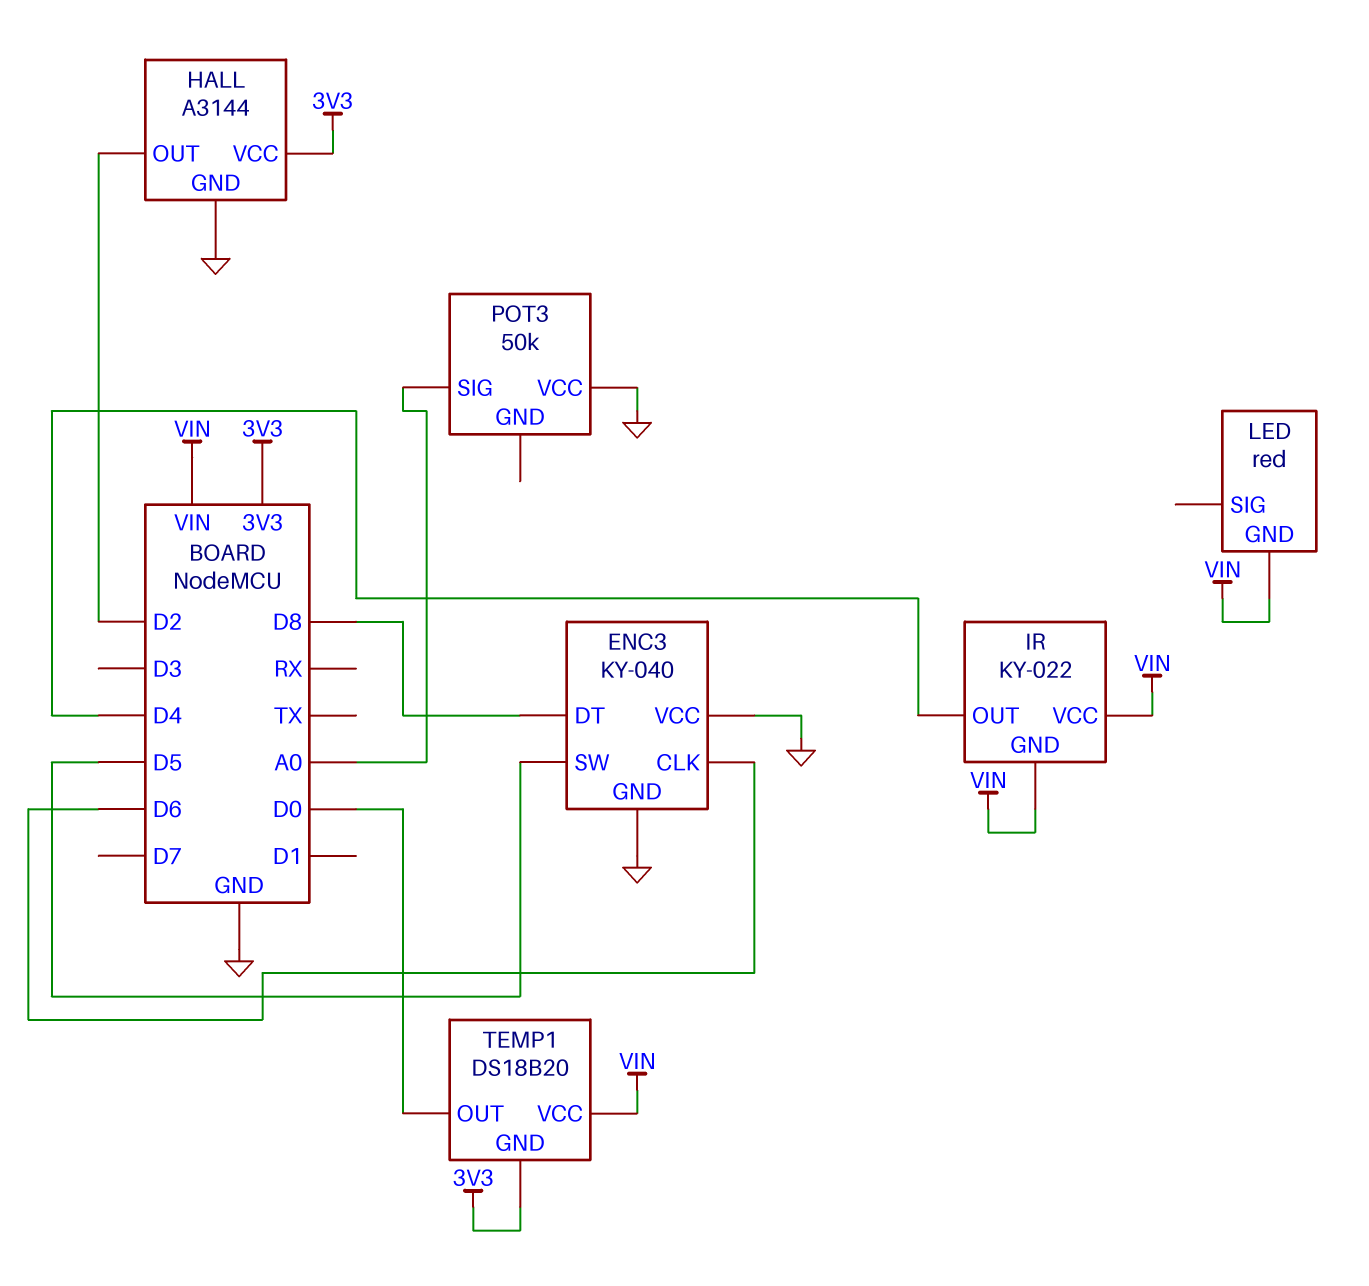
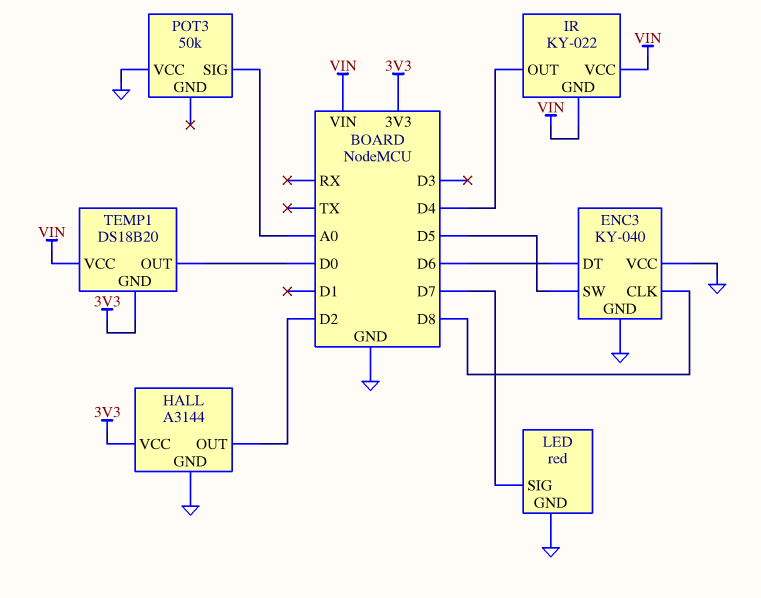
ENC3 pin CLK: D6 -> D8
ENC3 pin DT: D8 -> D6
LED pin GND: VIN -> GND
LED pin SIG: none -> D7

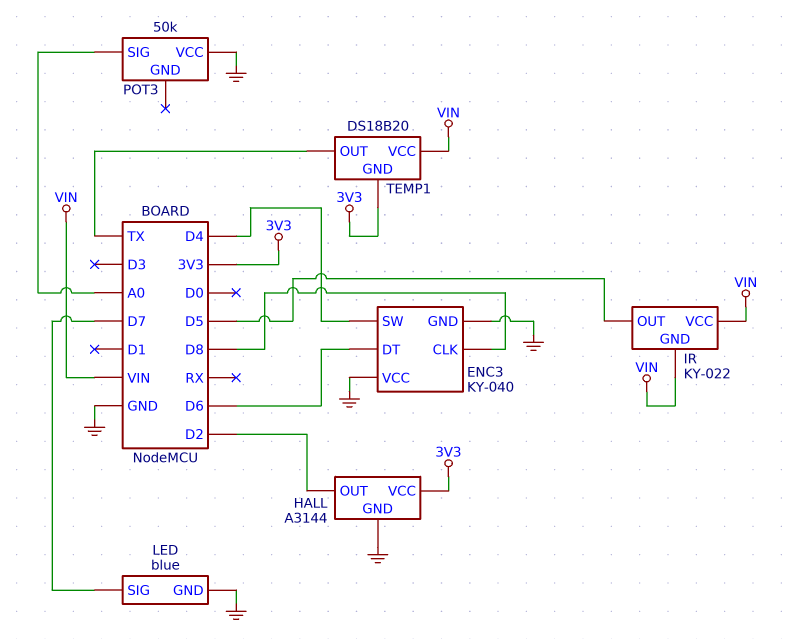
ENC3 pin SW: D5 -> D4
IR pin OUT: D4 -> D5
LED: red -> blue
TEMP1 pin OUT: D0 -> TX

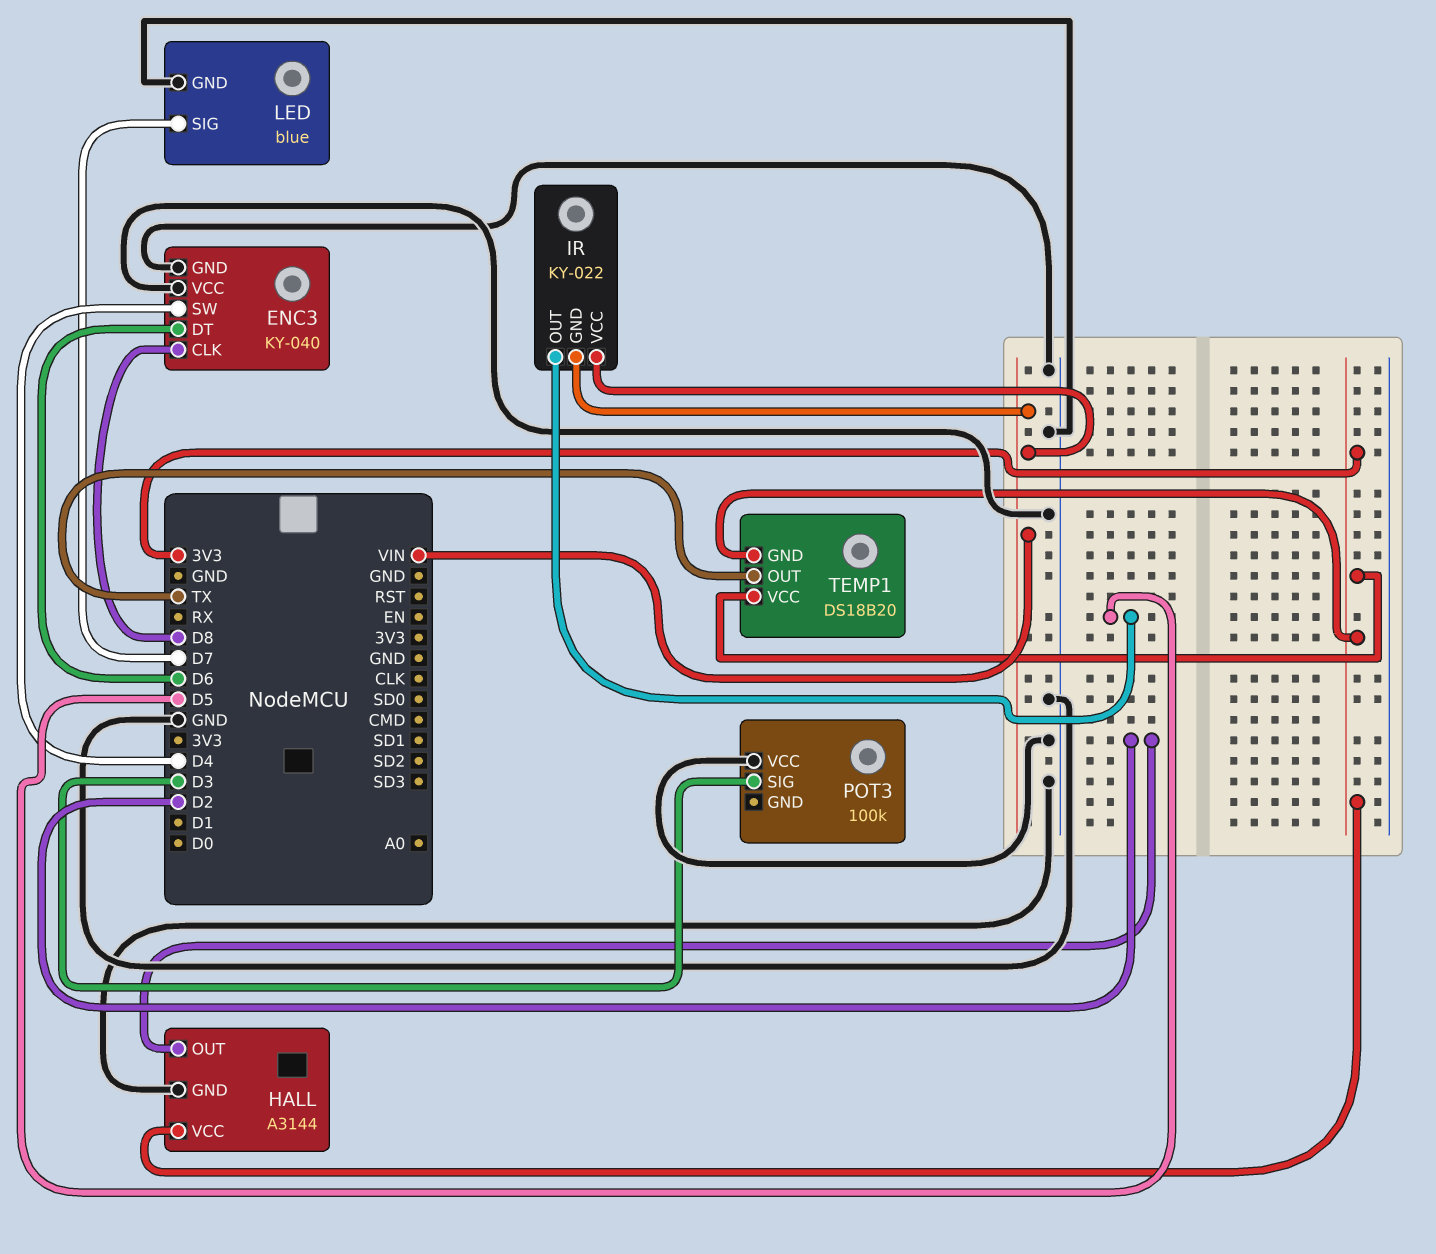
POT3: 50k -> 100k
POT3 pin SIG: A0 -> D3
TEMP1 pin VCC: VIN -> 3V3

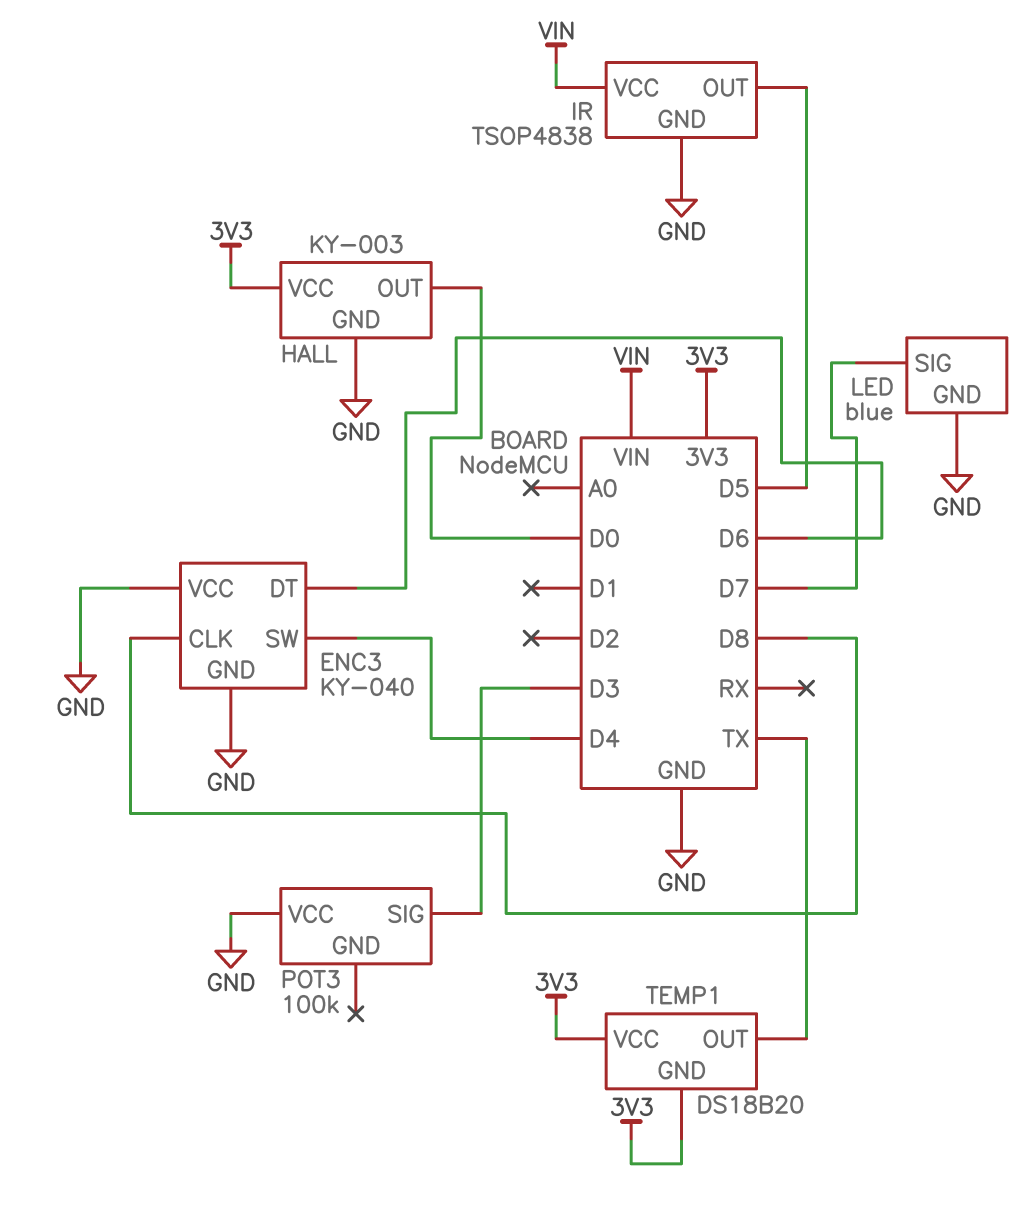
HALL: A3144 -> KY-003
HALL pin OUT: D2 -> D0
IR: KY-022 -> TSOP4838
IR pin GND: VIN -> GND

